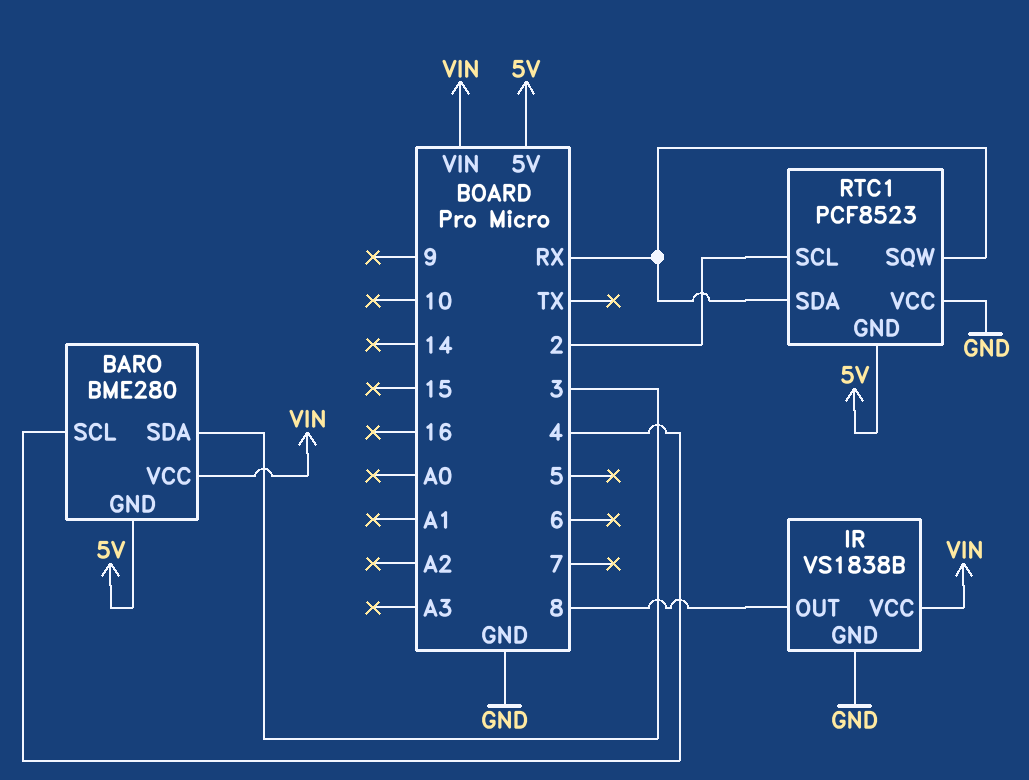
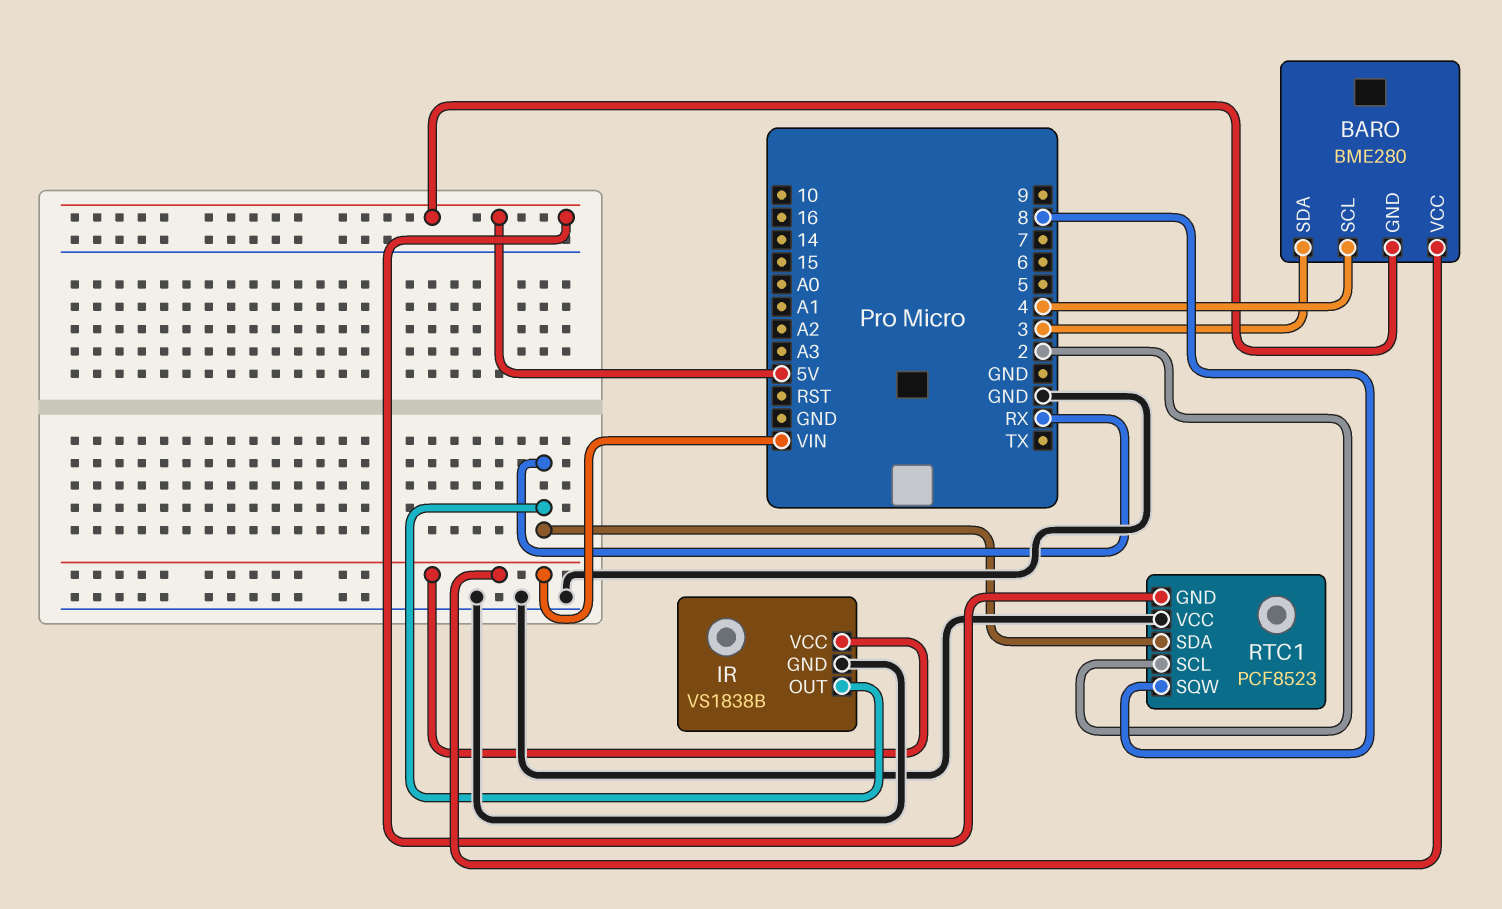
IR pin OUT: 8 -> RX
RTC1 pin SQW: RX -> 8

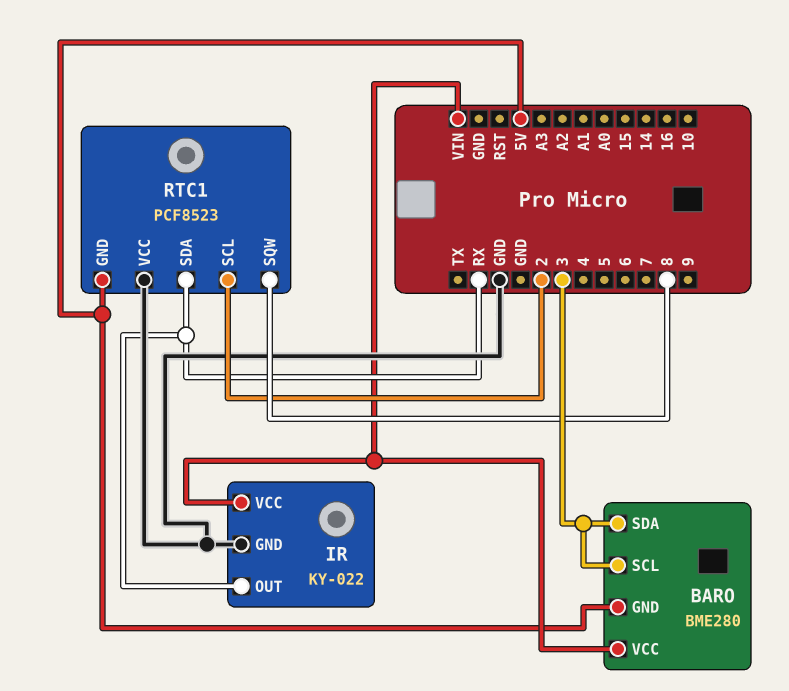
BARO pin SCL: 4 -> 3
IR: VS1838B -> KY-022

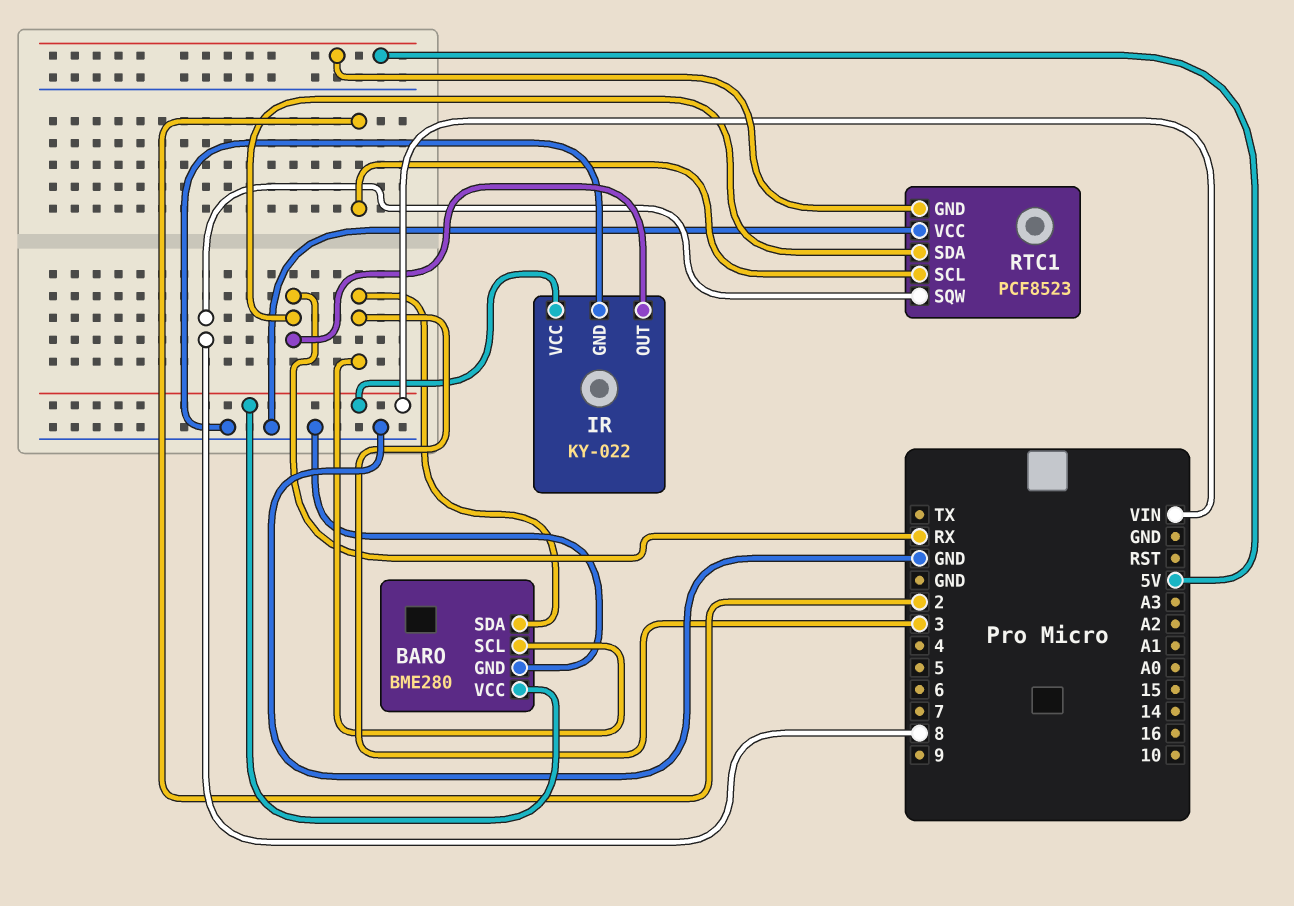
BARO pin GND: 5V -> GND

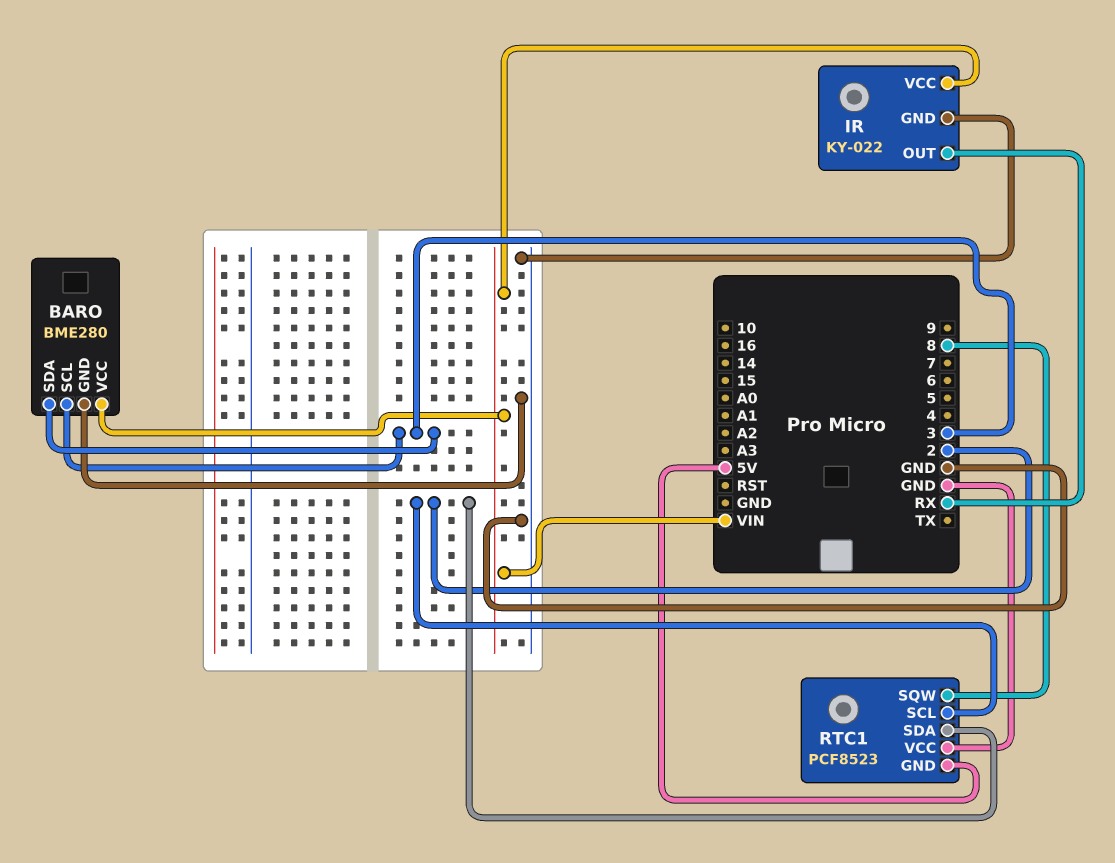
RTC1 pin SDA: RX -> 2

